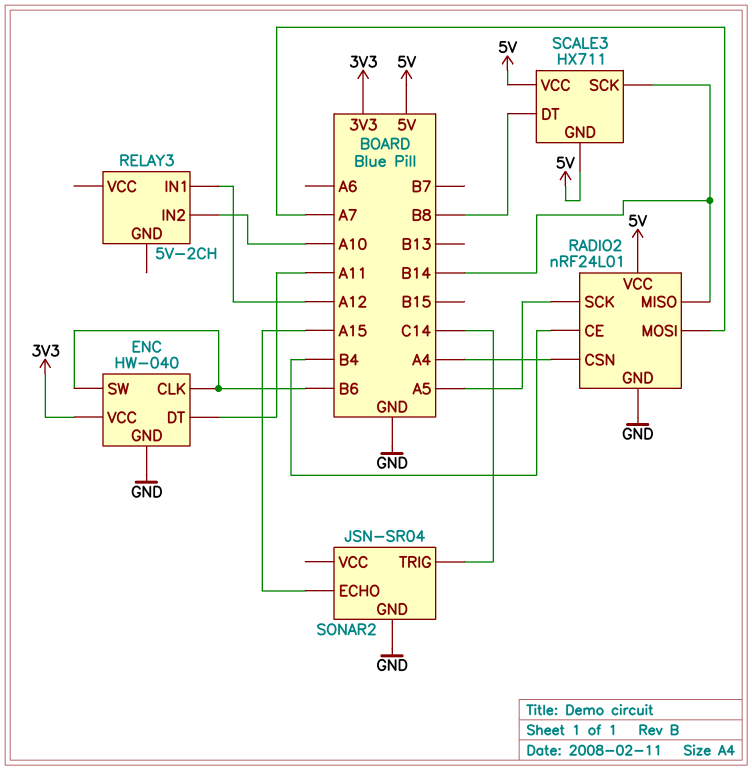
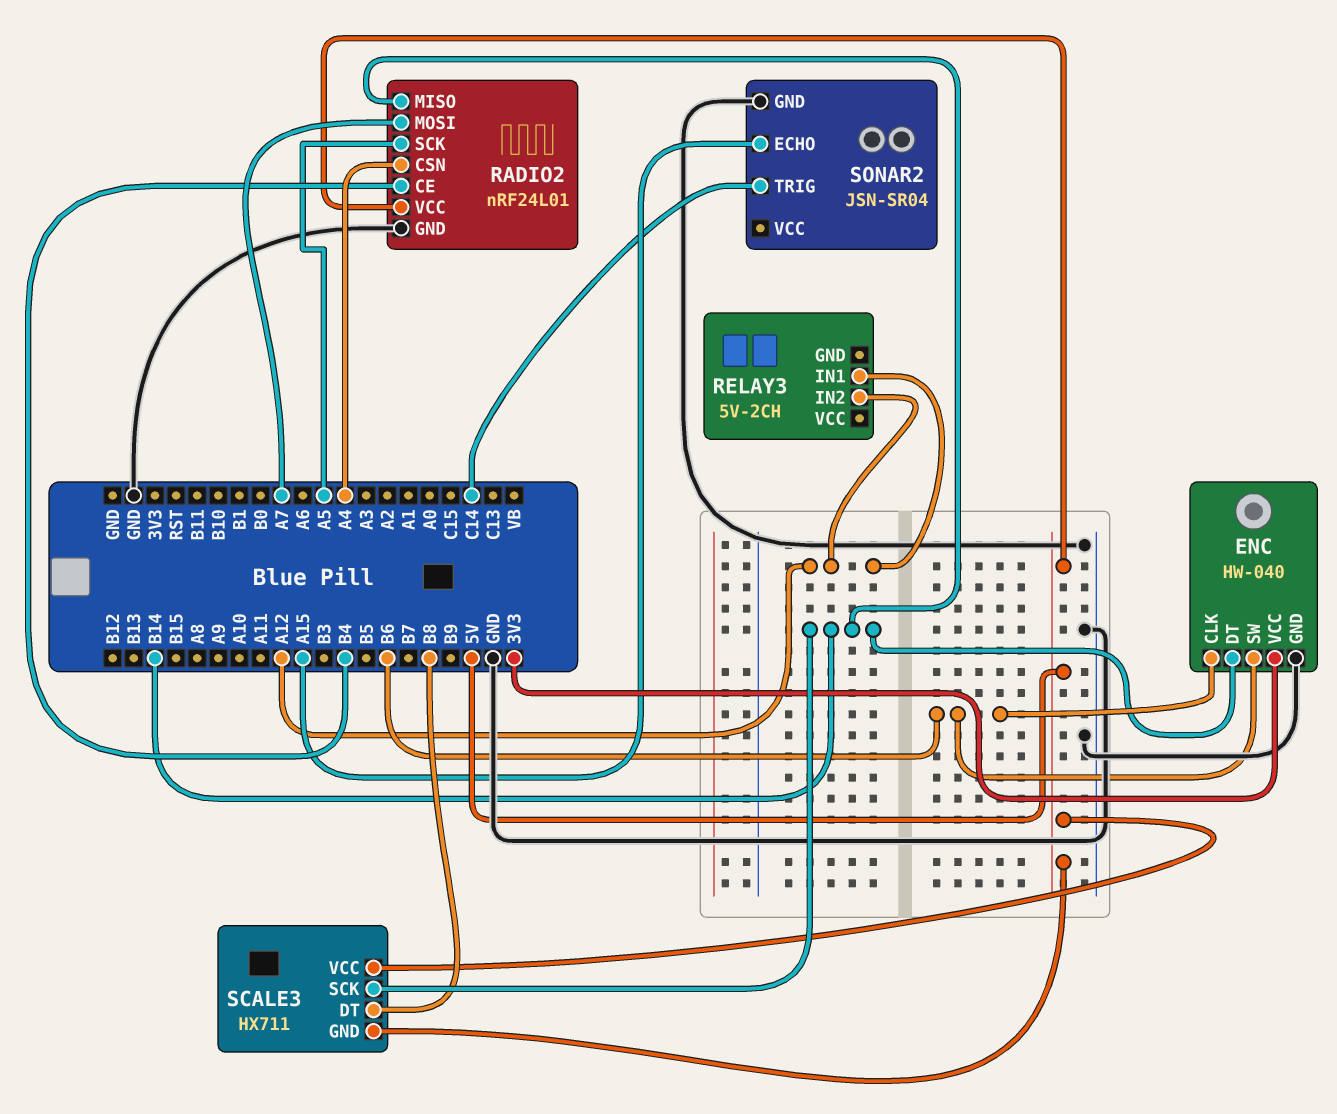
ENC pin DT: A11 -> B14
RELAY3 pin IN2: A10 -> A12

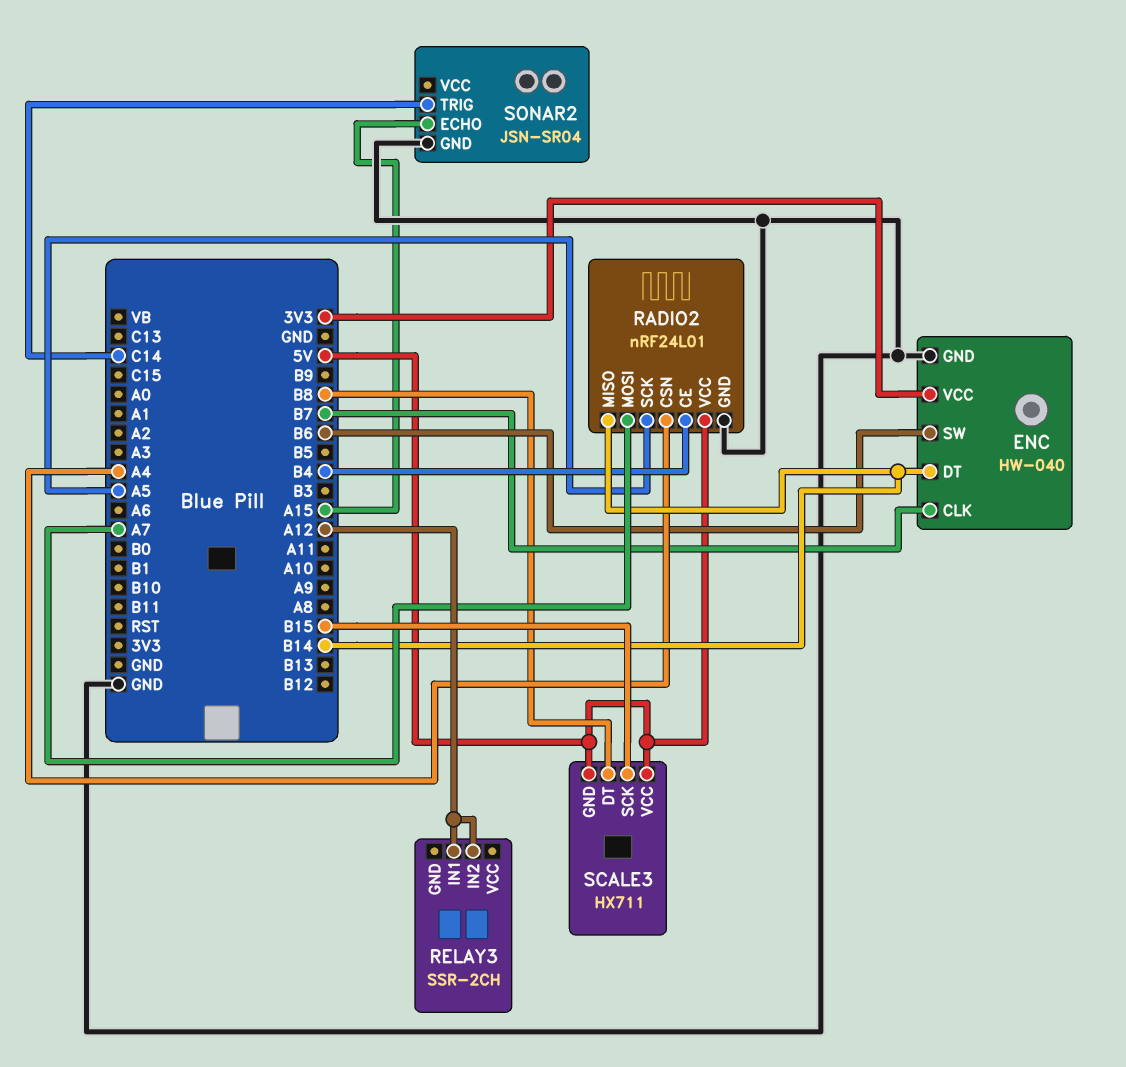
ENC pin CLK: B6 -> B7
RELAY3: 5V-2CH -> SSR-2CH
SCALE3 pin SCK: B14 -> B15

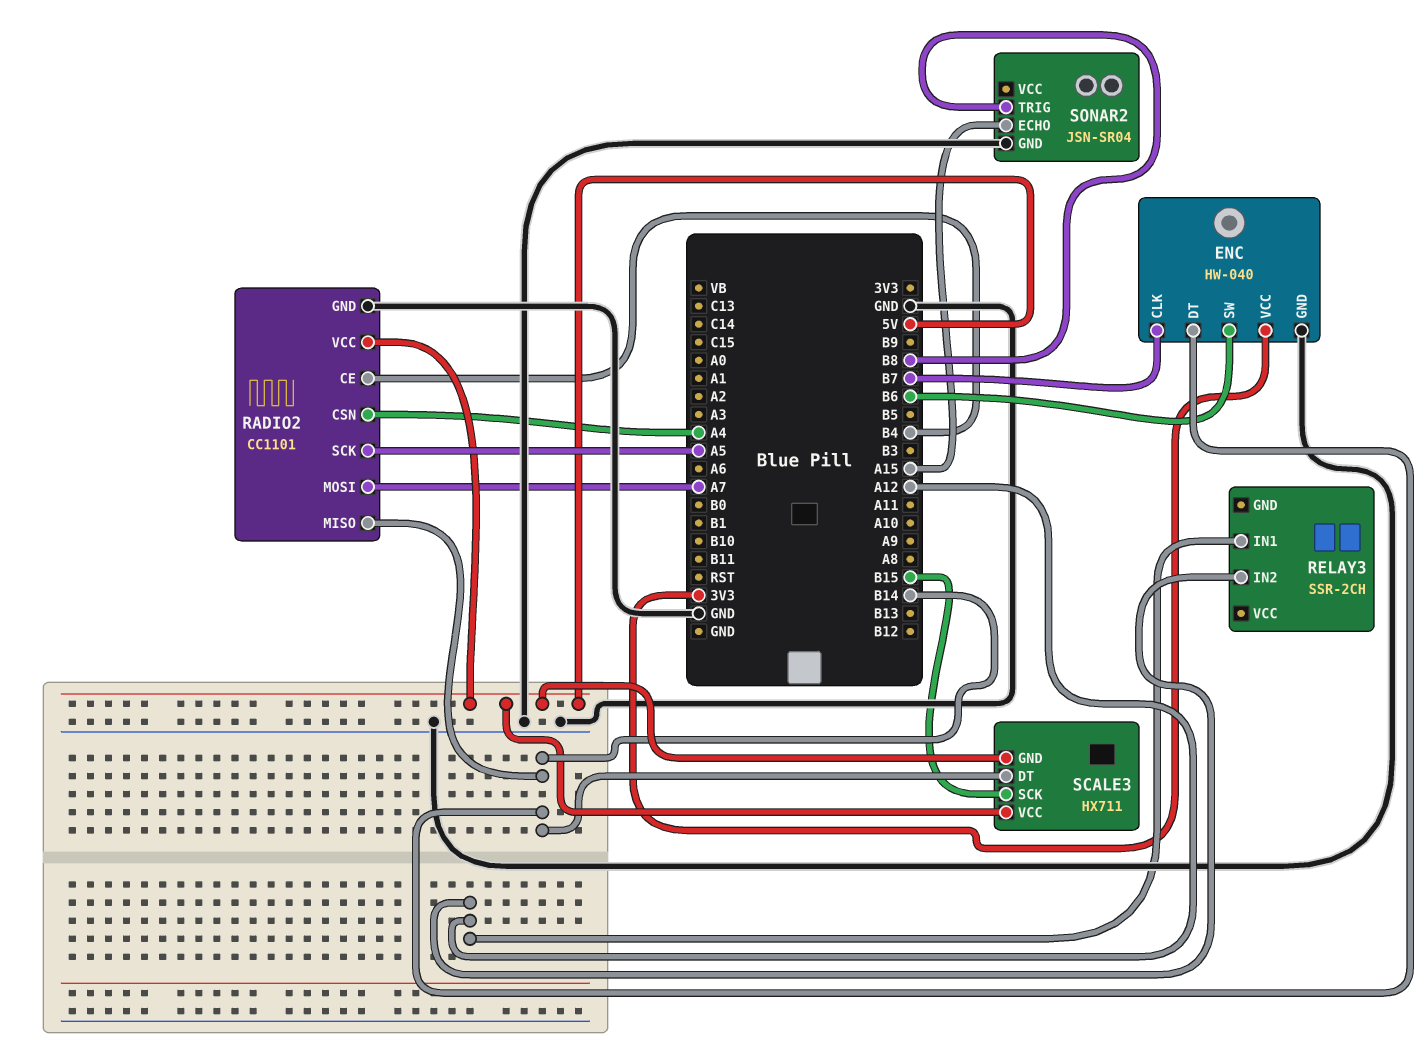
RADIO2: nRF24L01 -> CC1101
SCALE3 pin DT: B8 -> B14
SONAR2 pin TRIG: C14 -> B8

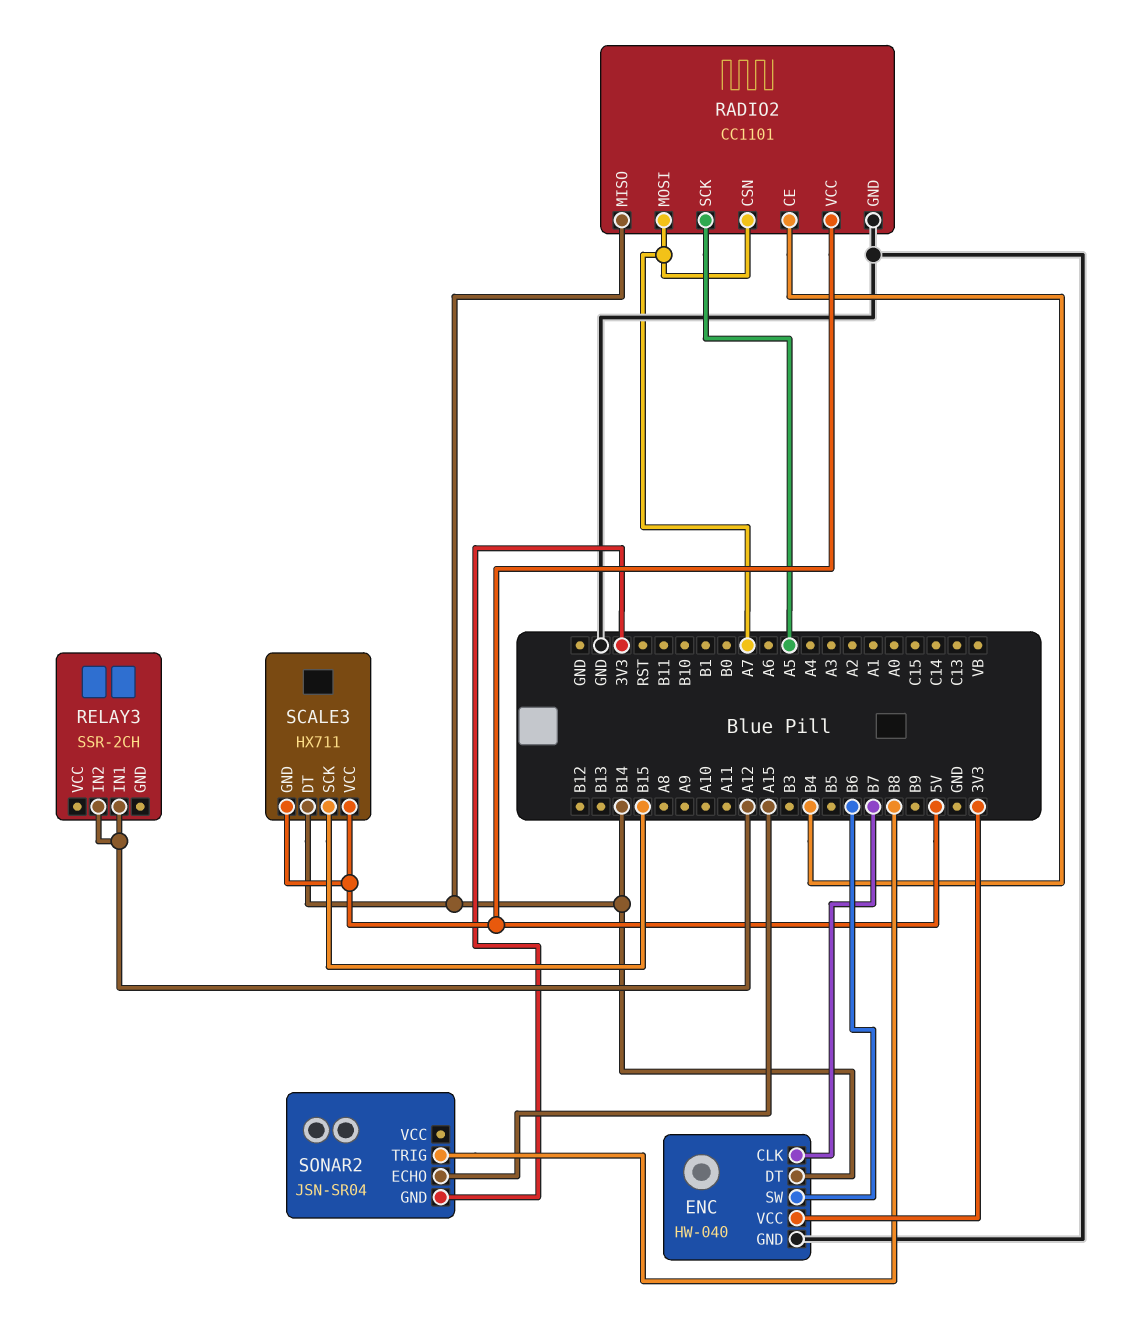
RADIO2 pin CSN: A4 -> A7
SONAR2 pin GND: GND -> 3V3

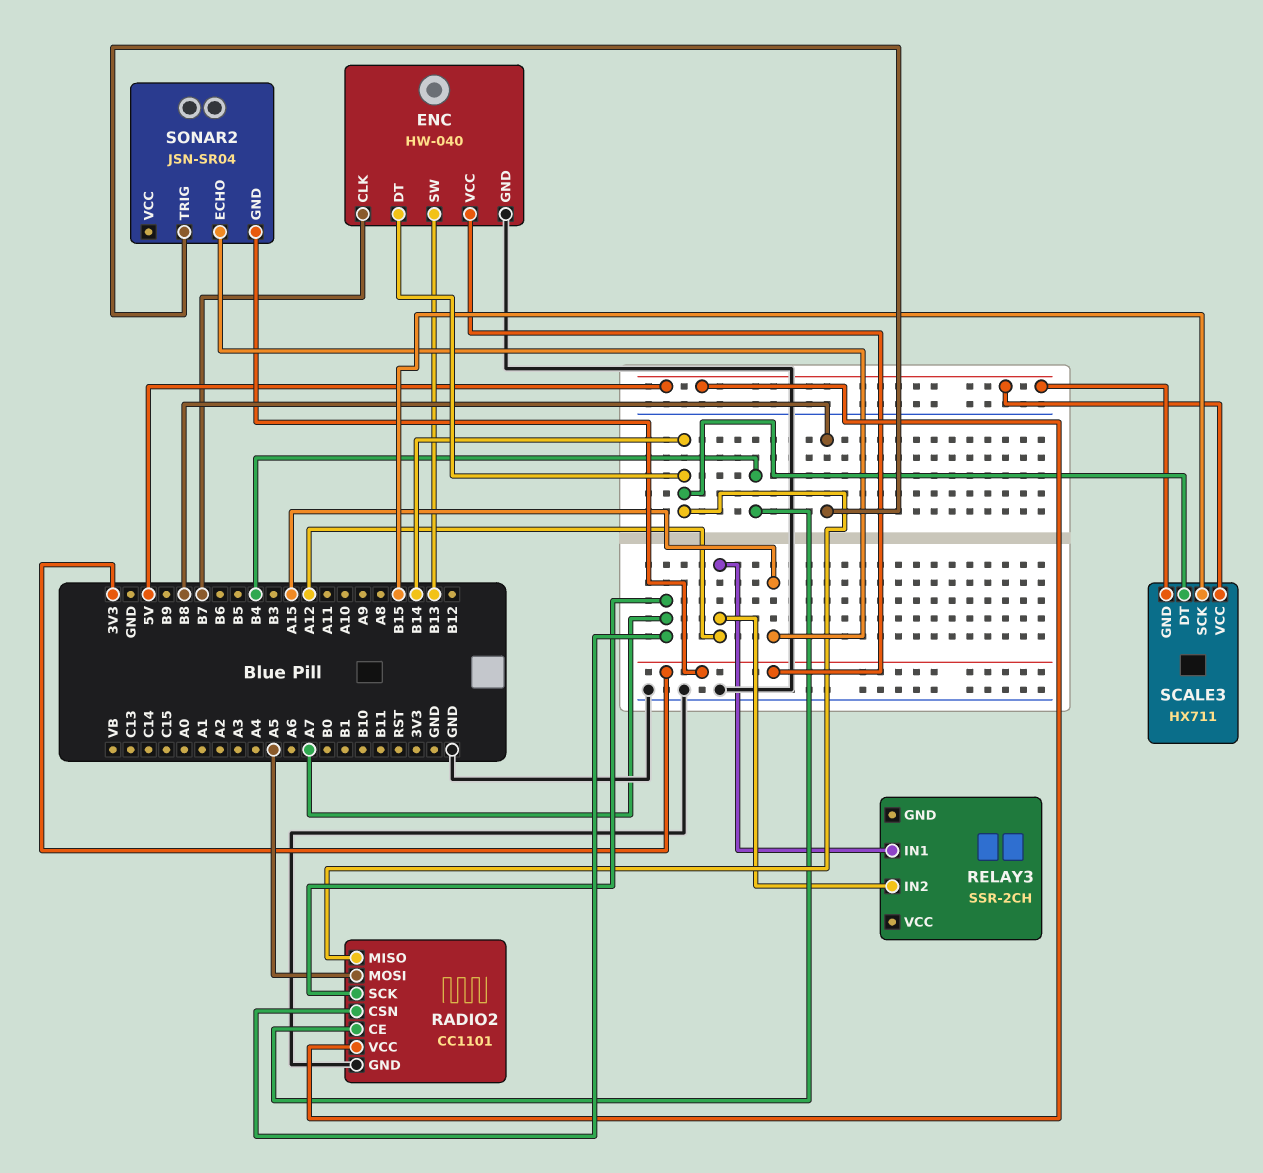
ENC pin SW: B6 -> B13
RADIO2 pin MOSI: A7 -> A5
RADIO2 pin SCK: A5 -> A7

